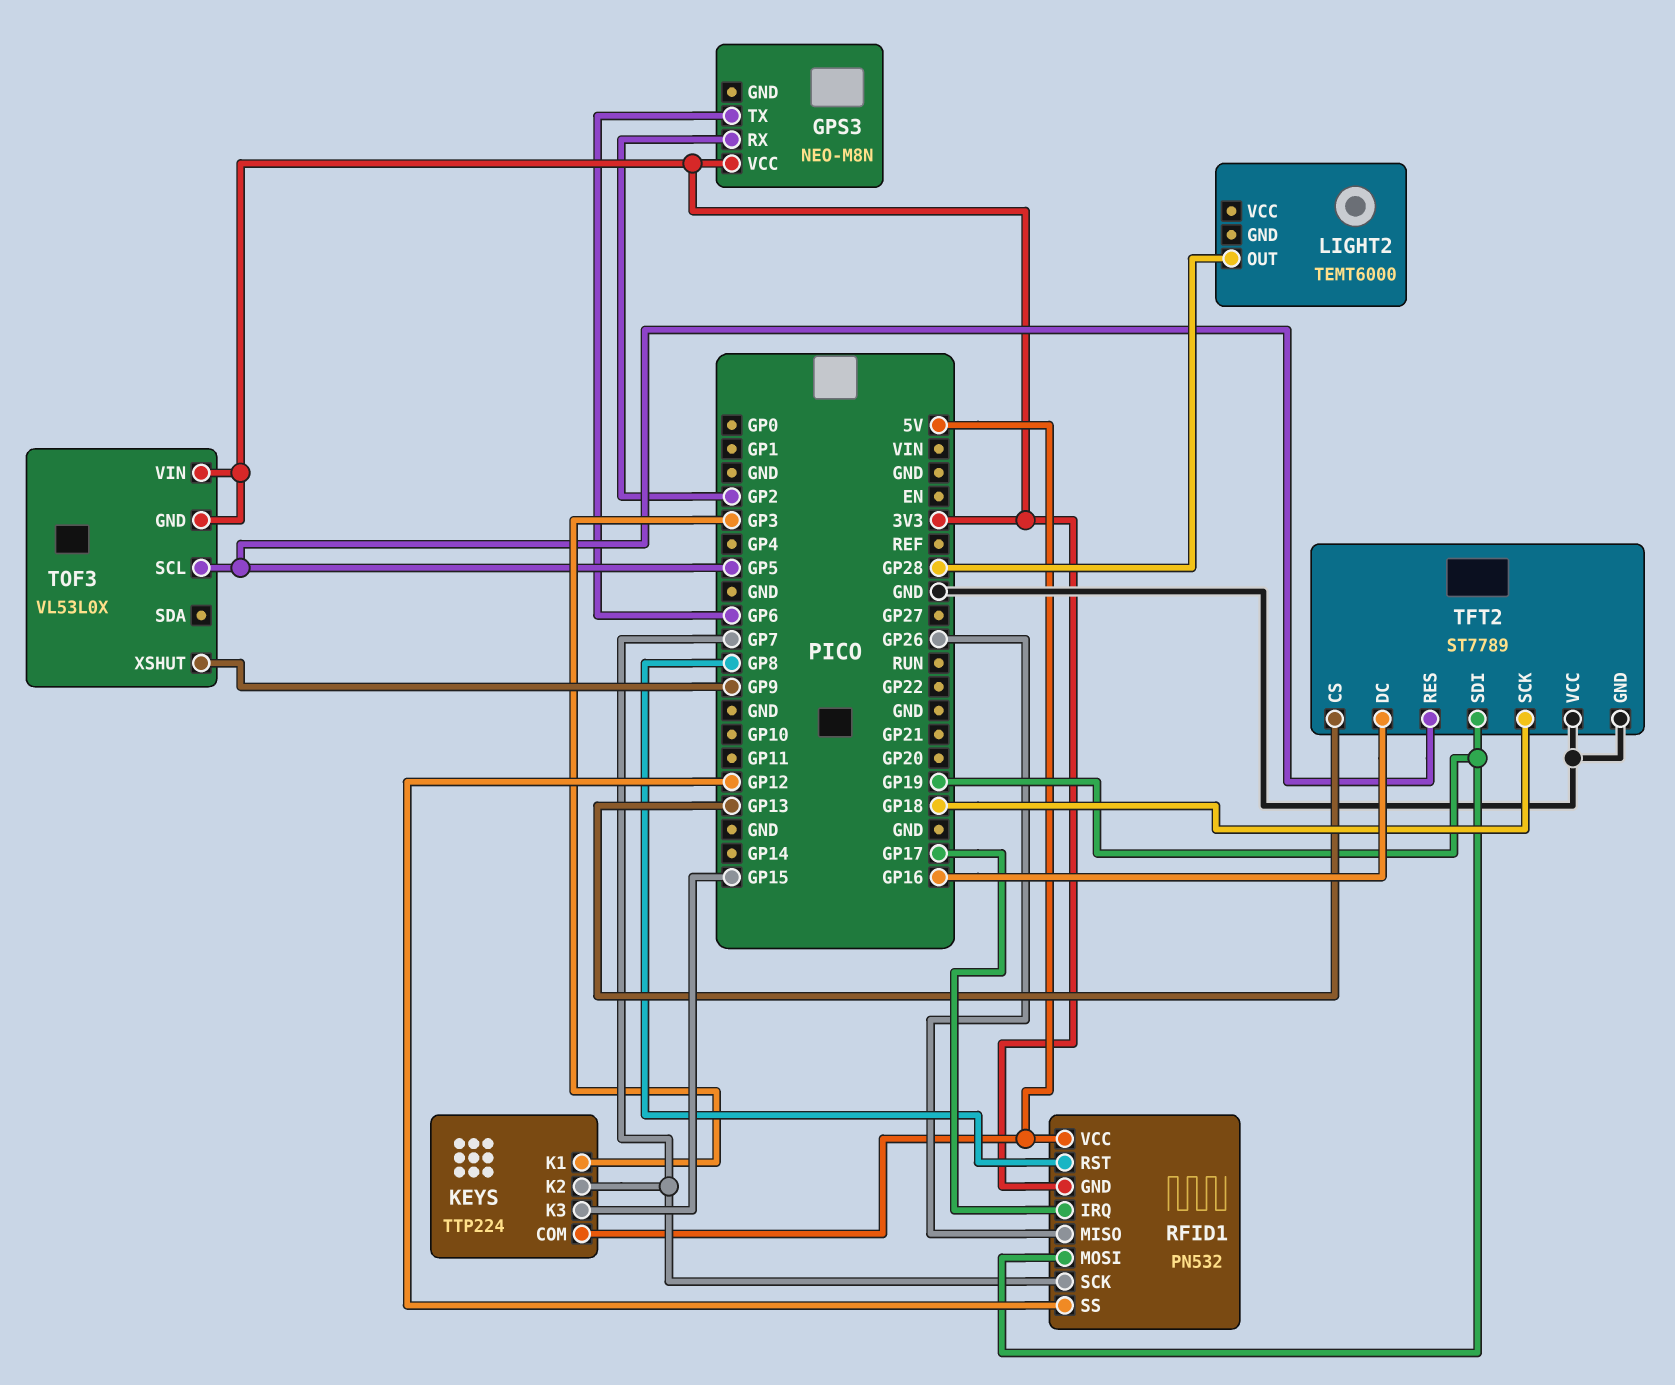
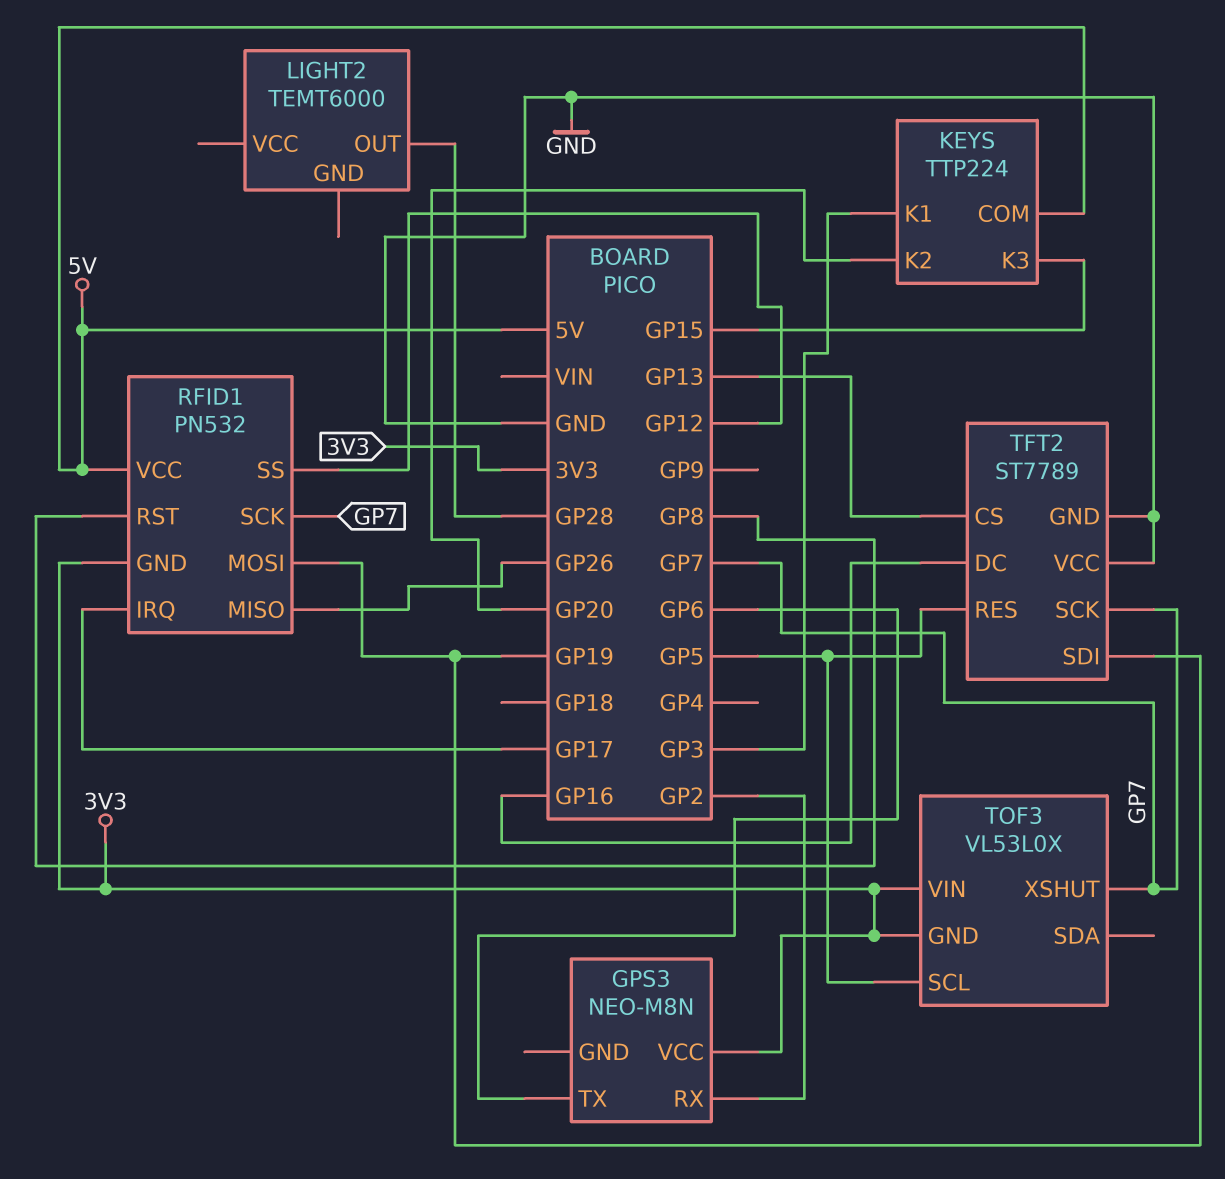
KEYS pin K2: GP7 -> GP20
TFT2 pin SCK: GP18 -> GP7
TOF3 pin XSHUT: GP9 -> GP7

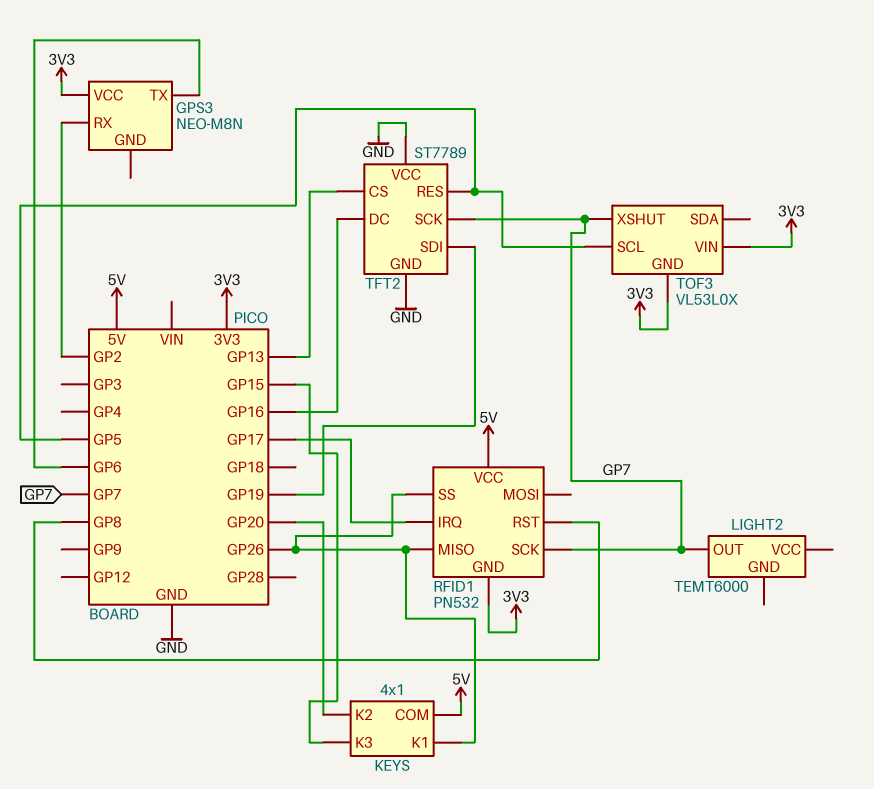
KEYS: TTP224 -> 4x1
KEYS pin K1: GP3 -> GP26
LIGHT2 pin OUT: GP28 -> GP7
RFID1 pin MOSI: GP19 -> none
RFID1 pin SS: GP12 -> GP26

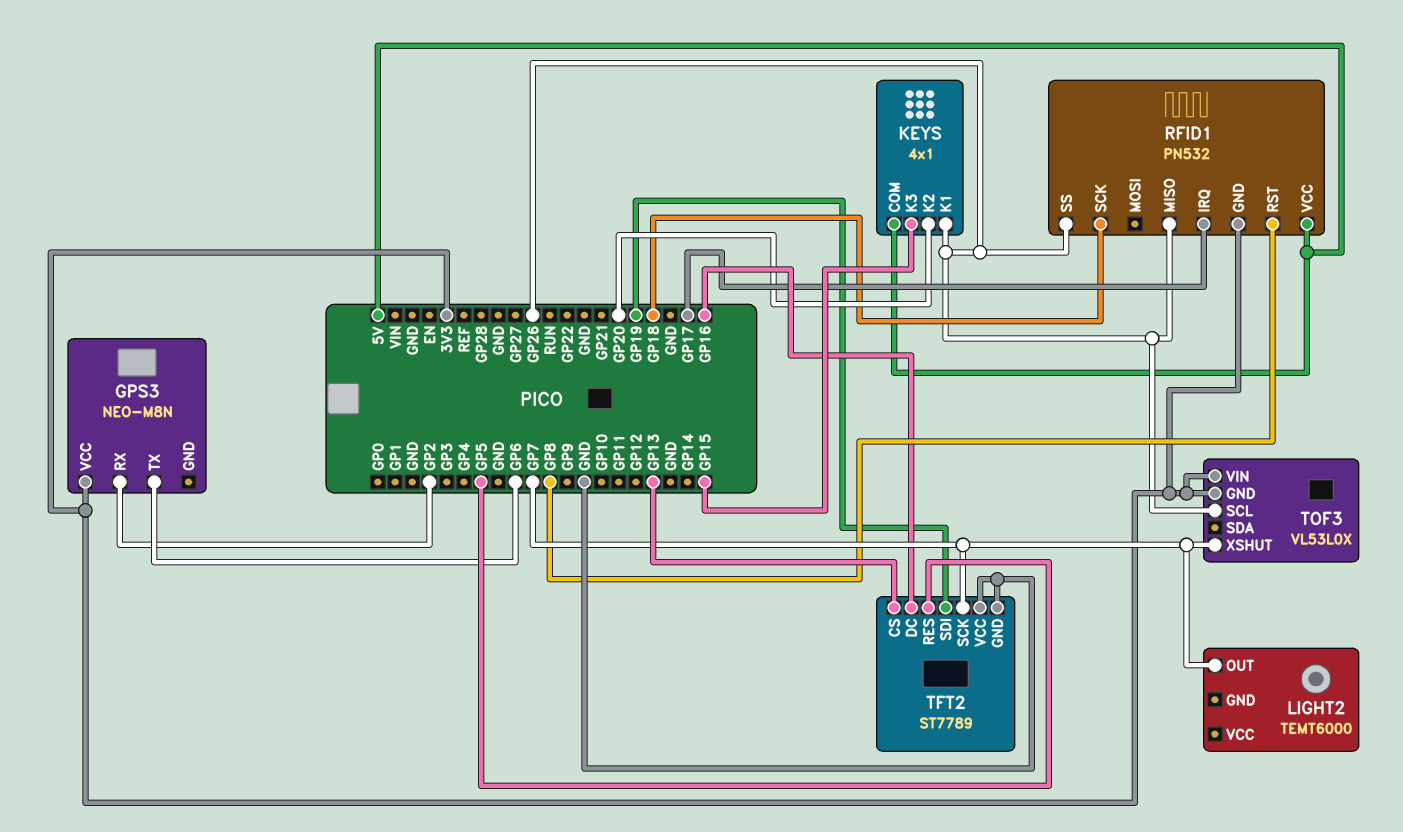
RFID1 pin SCK: GP7 -> GP18
TOF3 pin SCL: GP5 -> GP26

